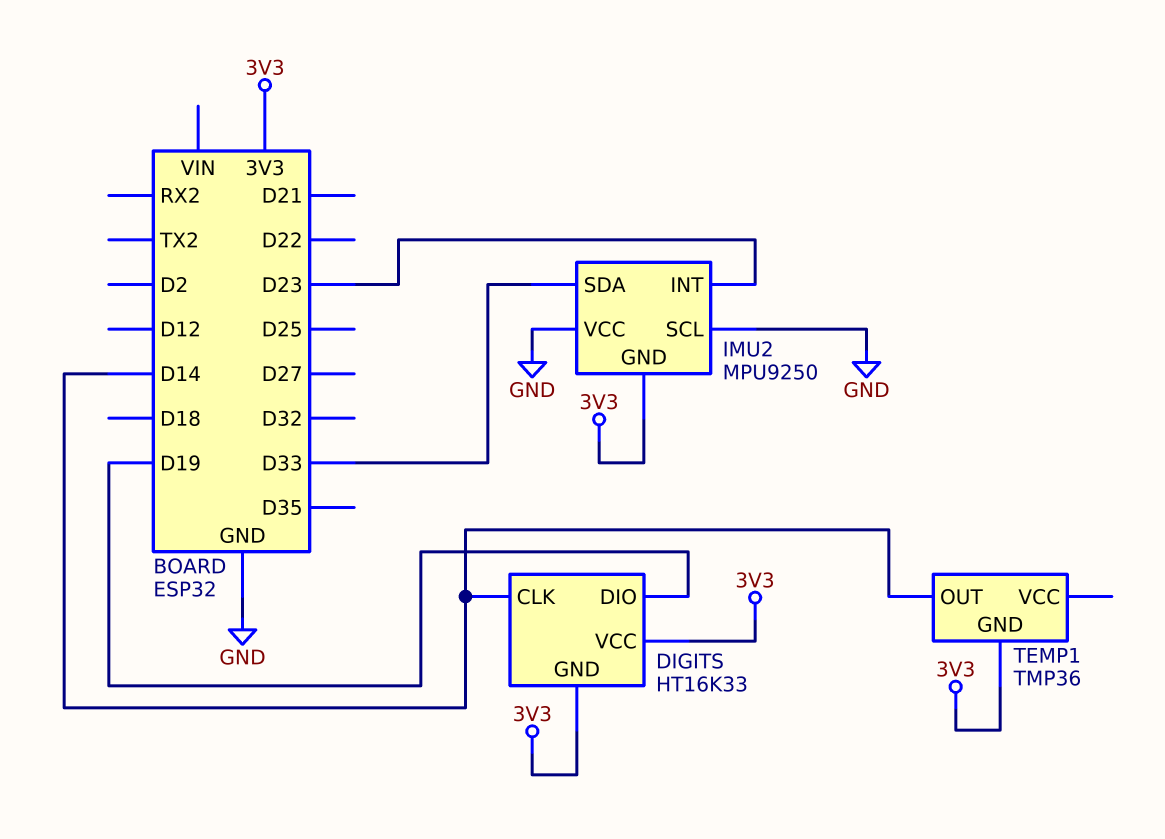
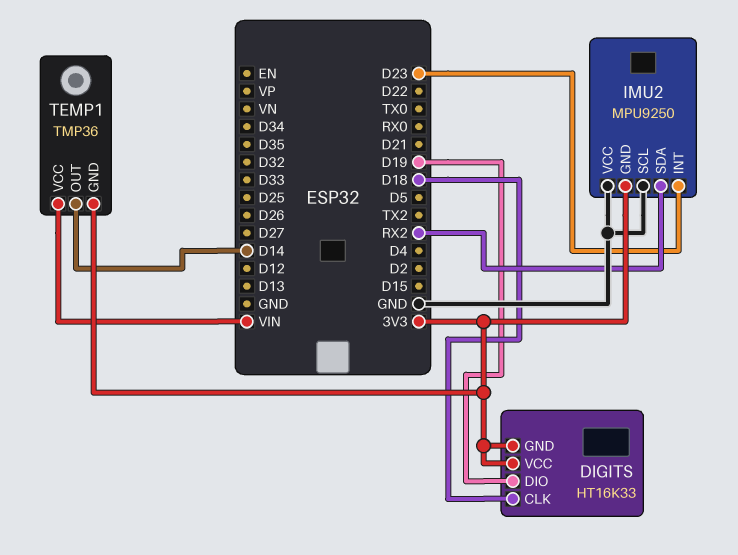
DIGITS pin CLK: D14 -> D18
IMU2 pin SDA: D33 -> RX2
TEMP1 pin VCC: none -> VIN

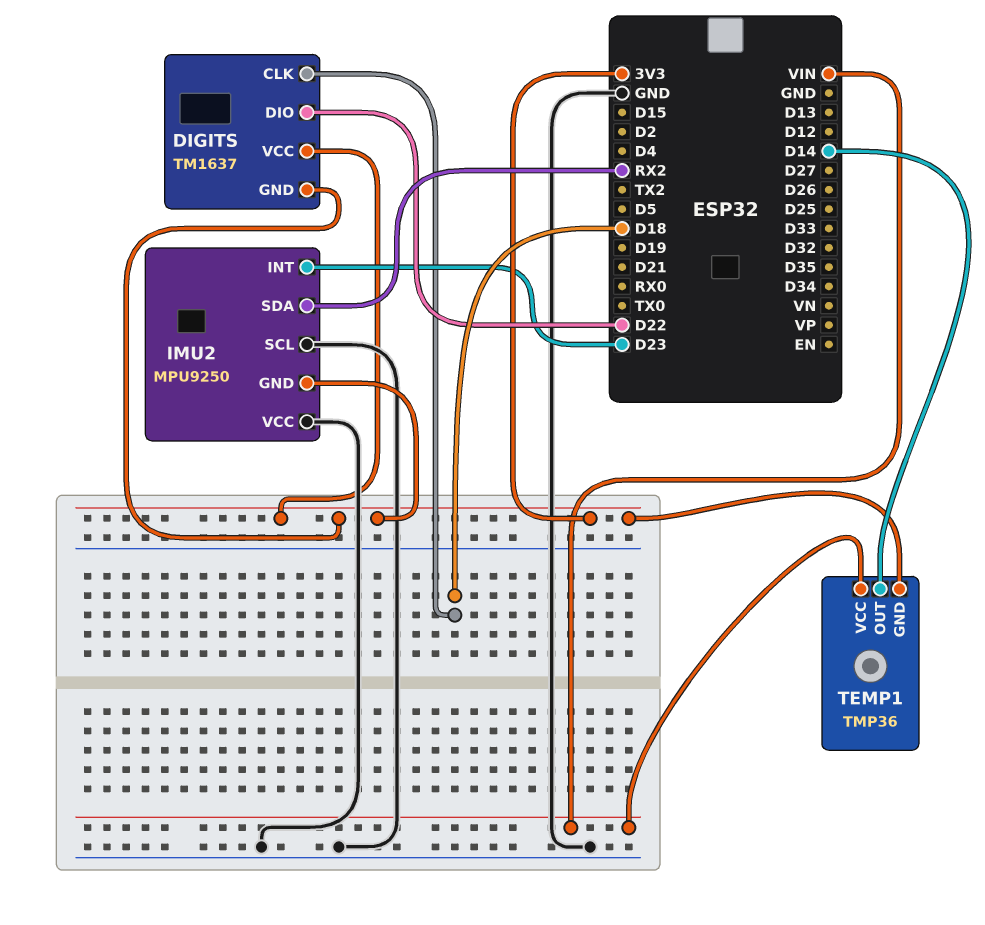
DIGITS: HT16K33 -> TM1637
DIGITS pin DIO: D19 -> D22

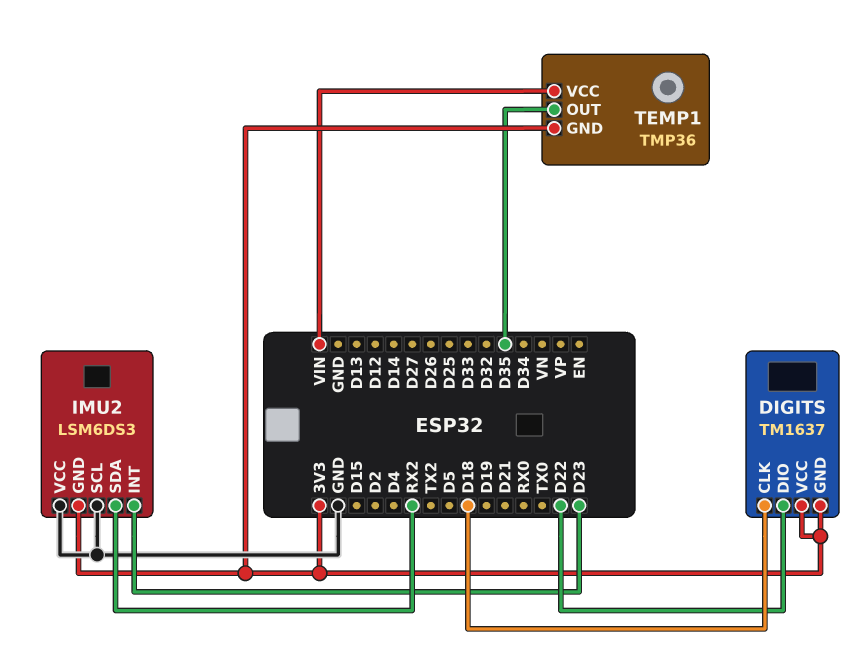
IMU2: MPU9250 -> LSM6DS3
TEMP1 pin OUT: D14 -> D35

